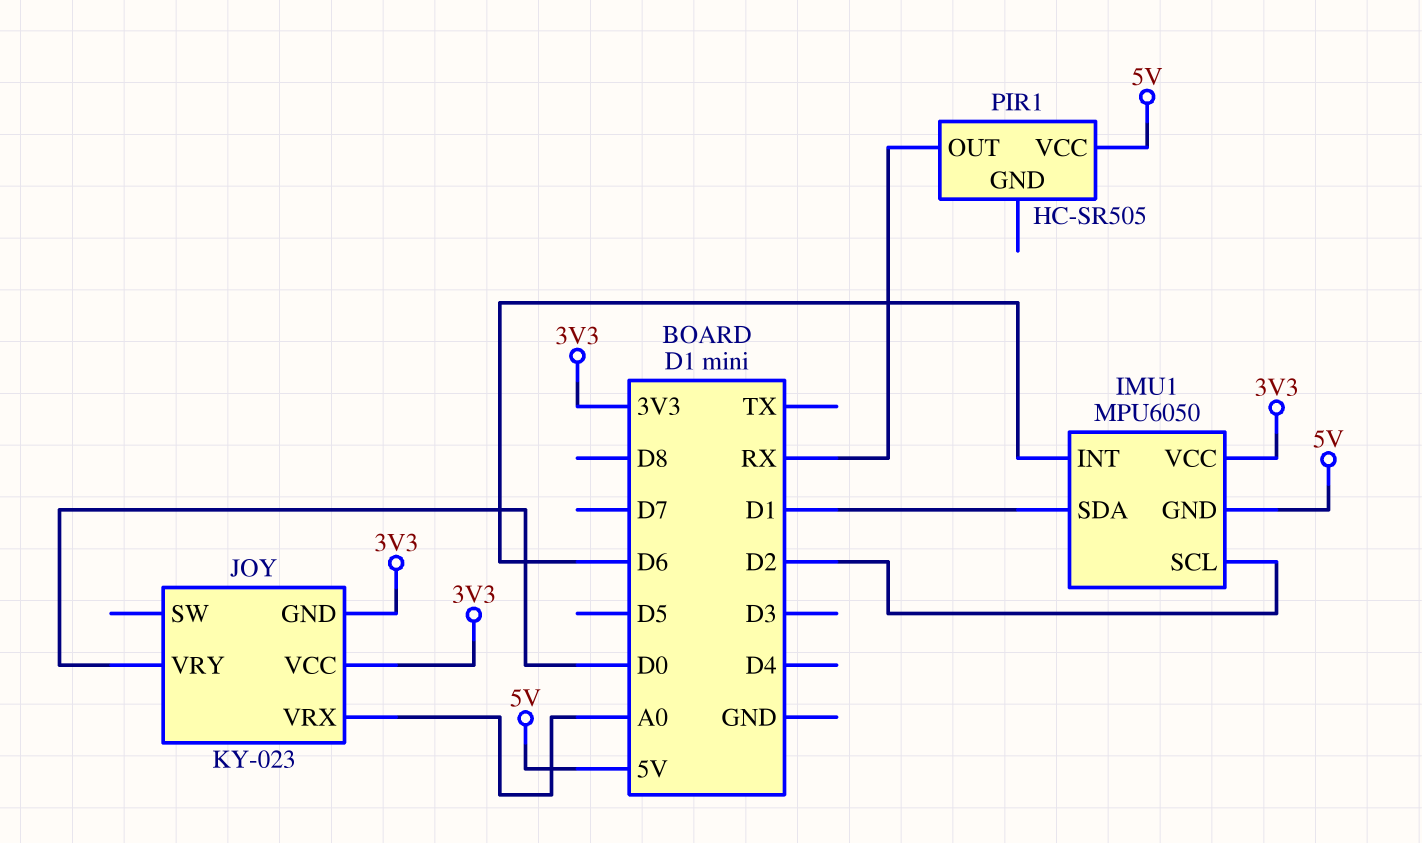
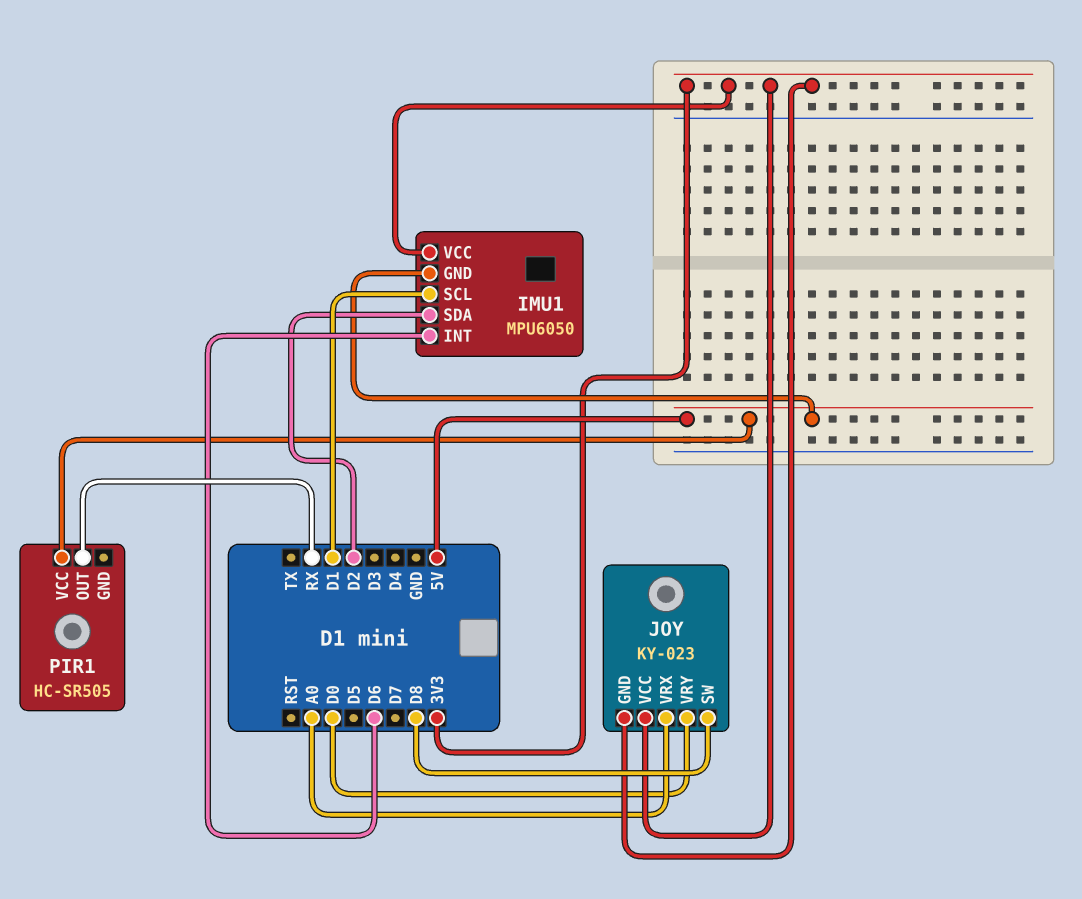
IMU1 pin SCL: D2 -> D1
IMU1 pin SDA: D1 -> D2
JOY pin SW: none -> D8

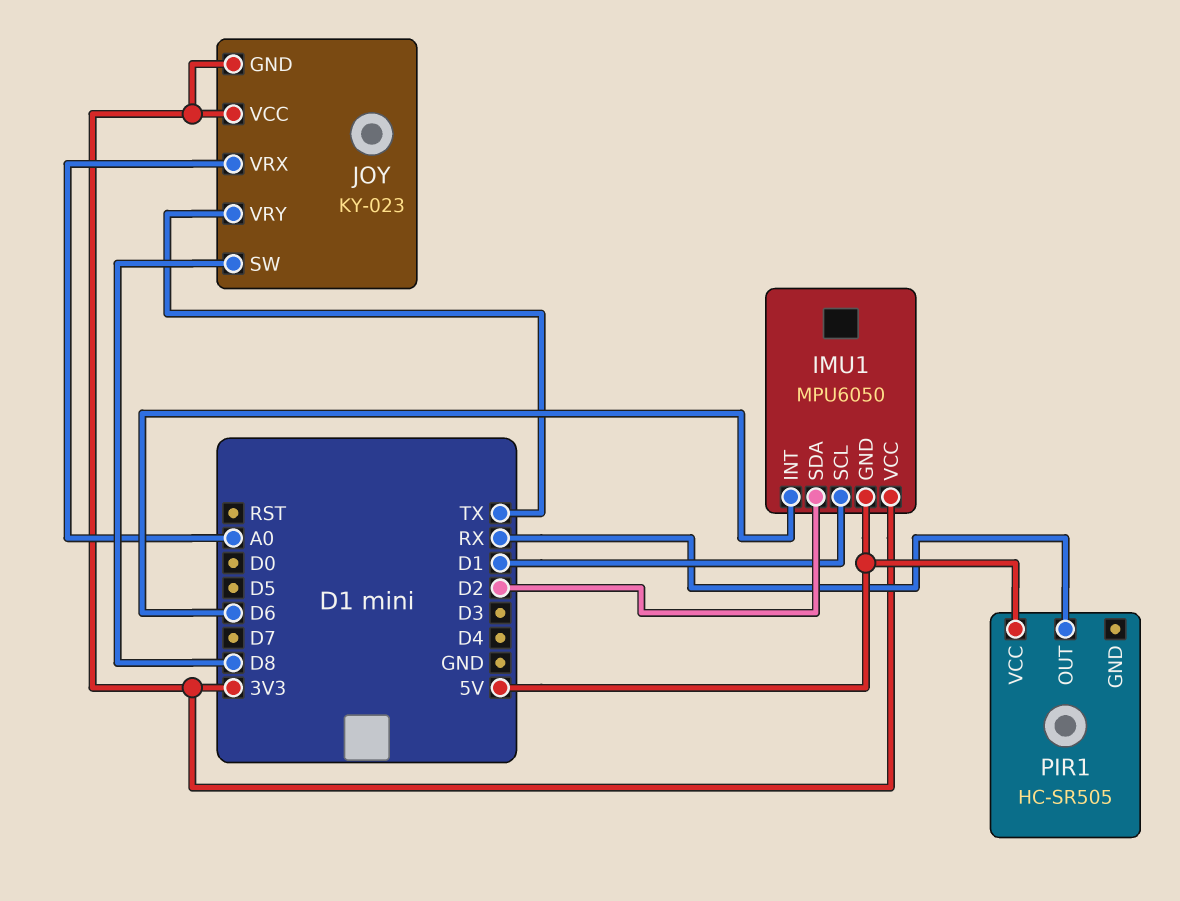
JOY pin VRY: D0 -> TX

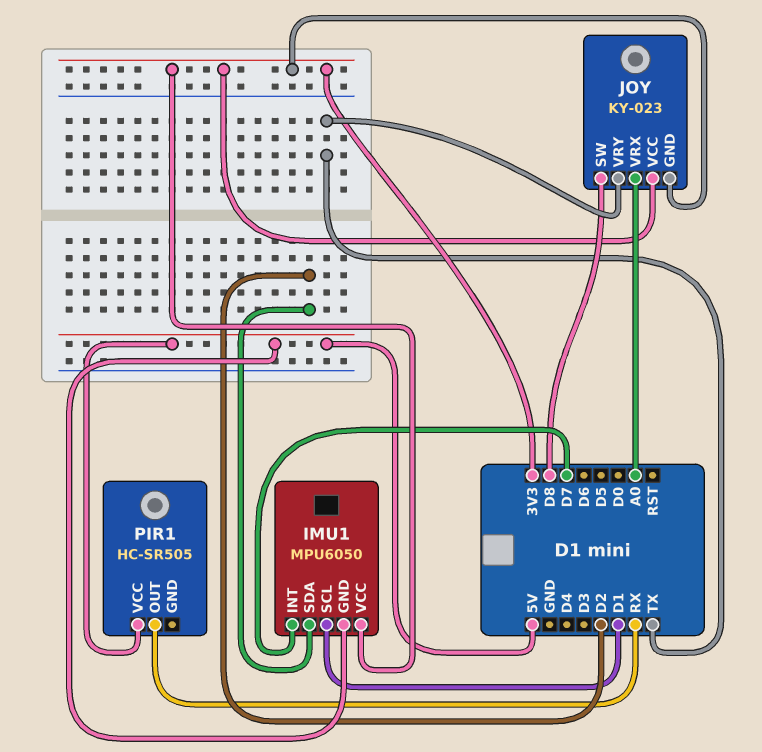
IMU1 pin INT: D6 -> D7

